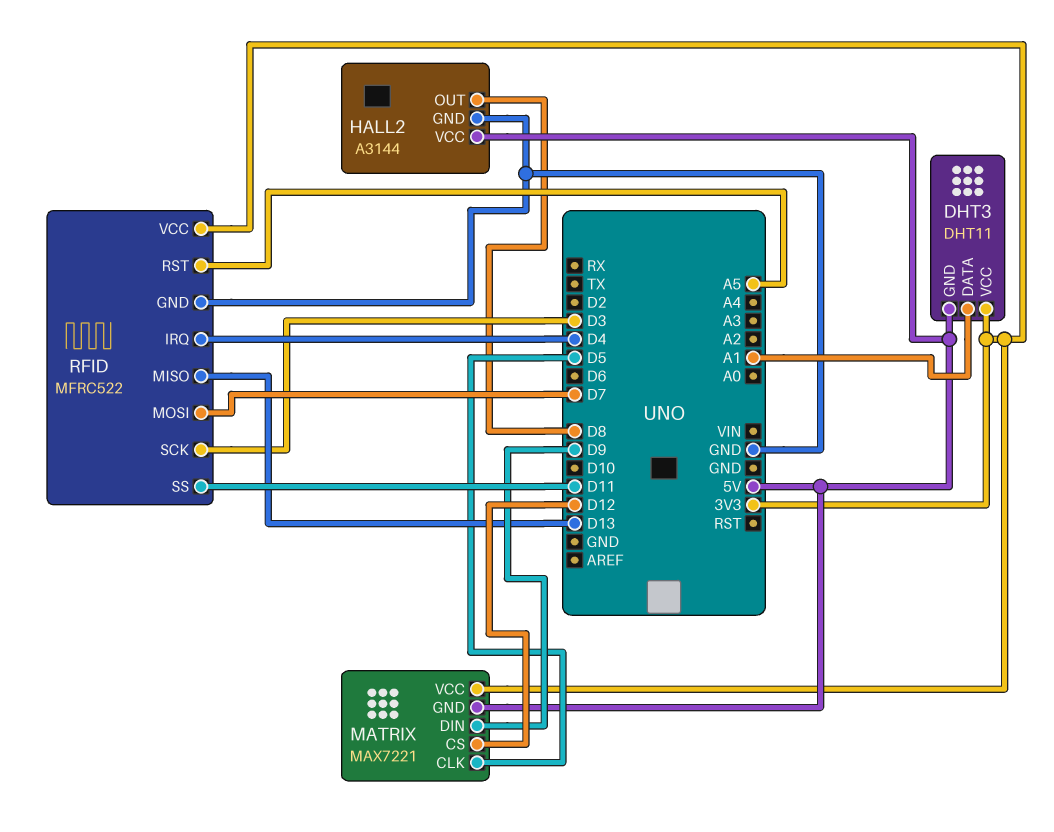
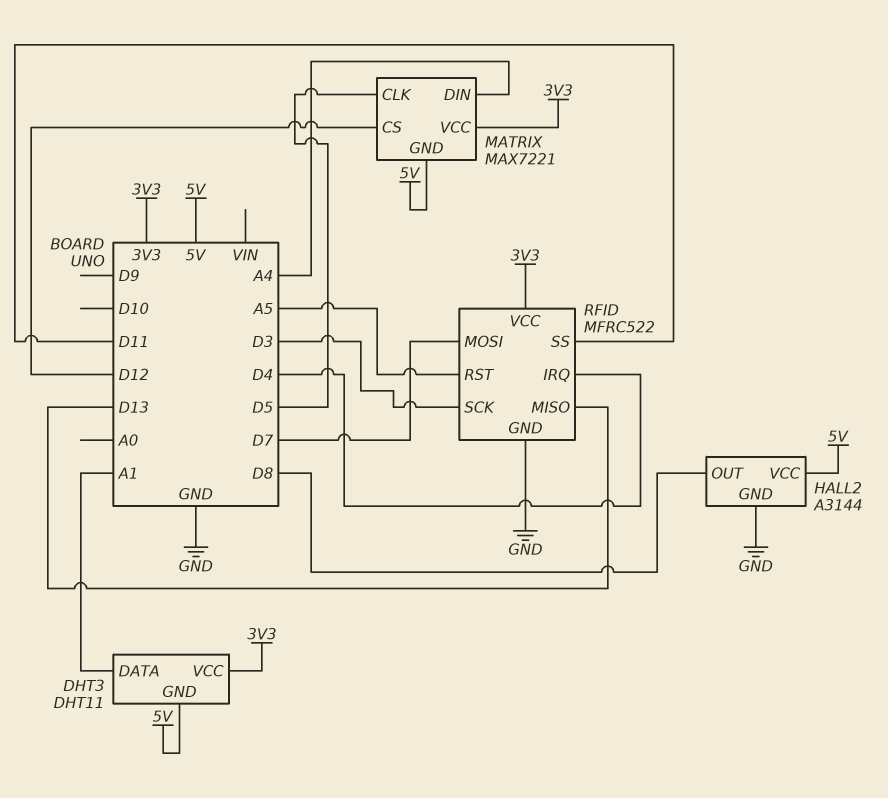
MATRIX pin DIN: D9 -> A4

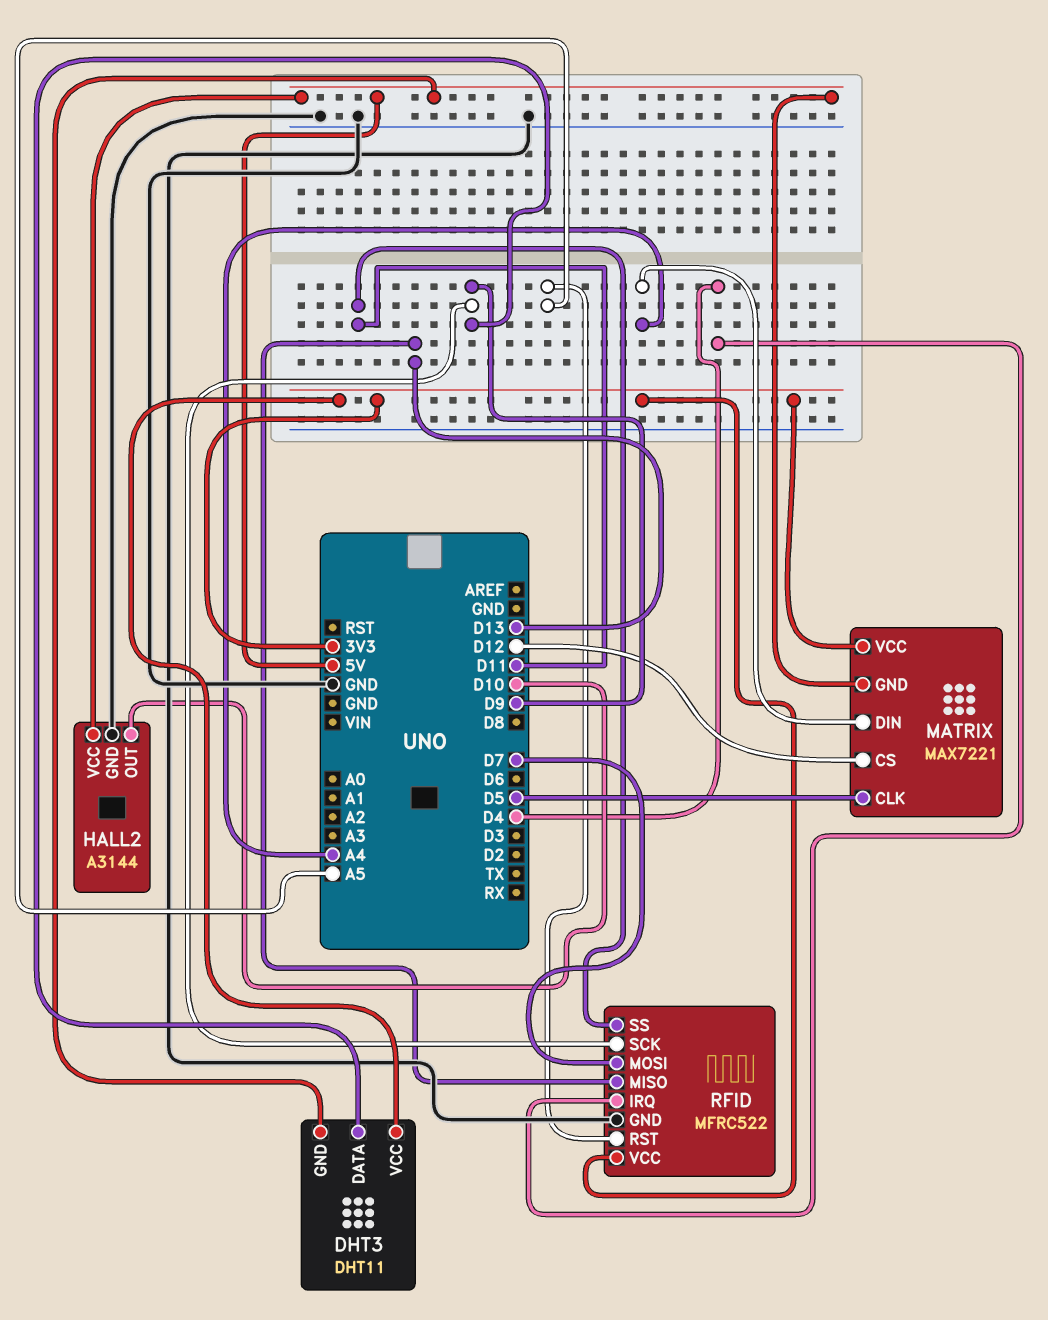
DHT3 pin DATA: A1 -> D9
HALL2 pin OUT: D8 -> D10
RFID pin SCK: D3 -> D9

